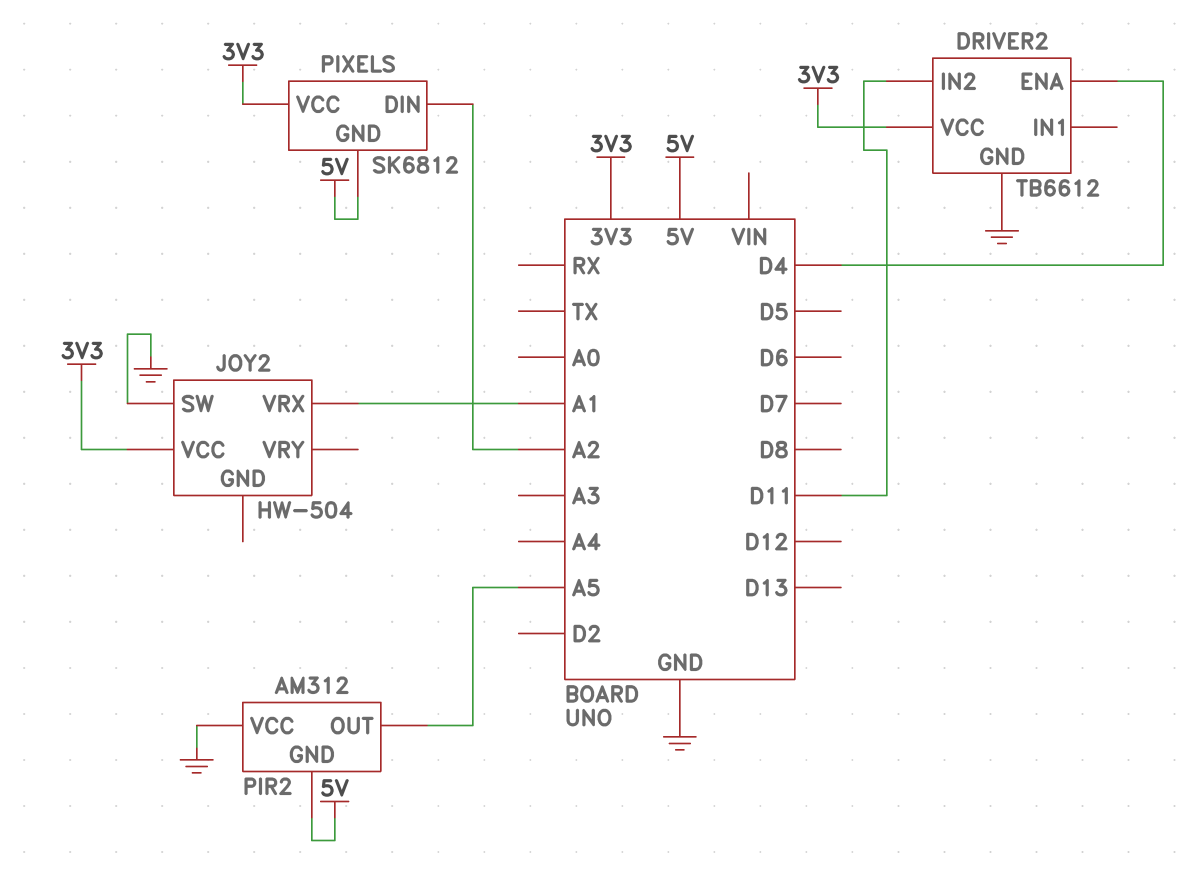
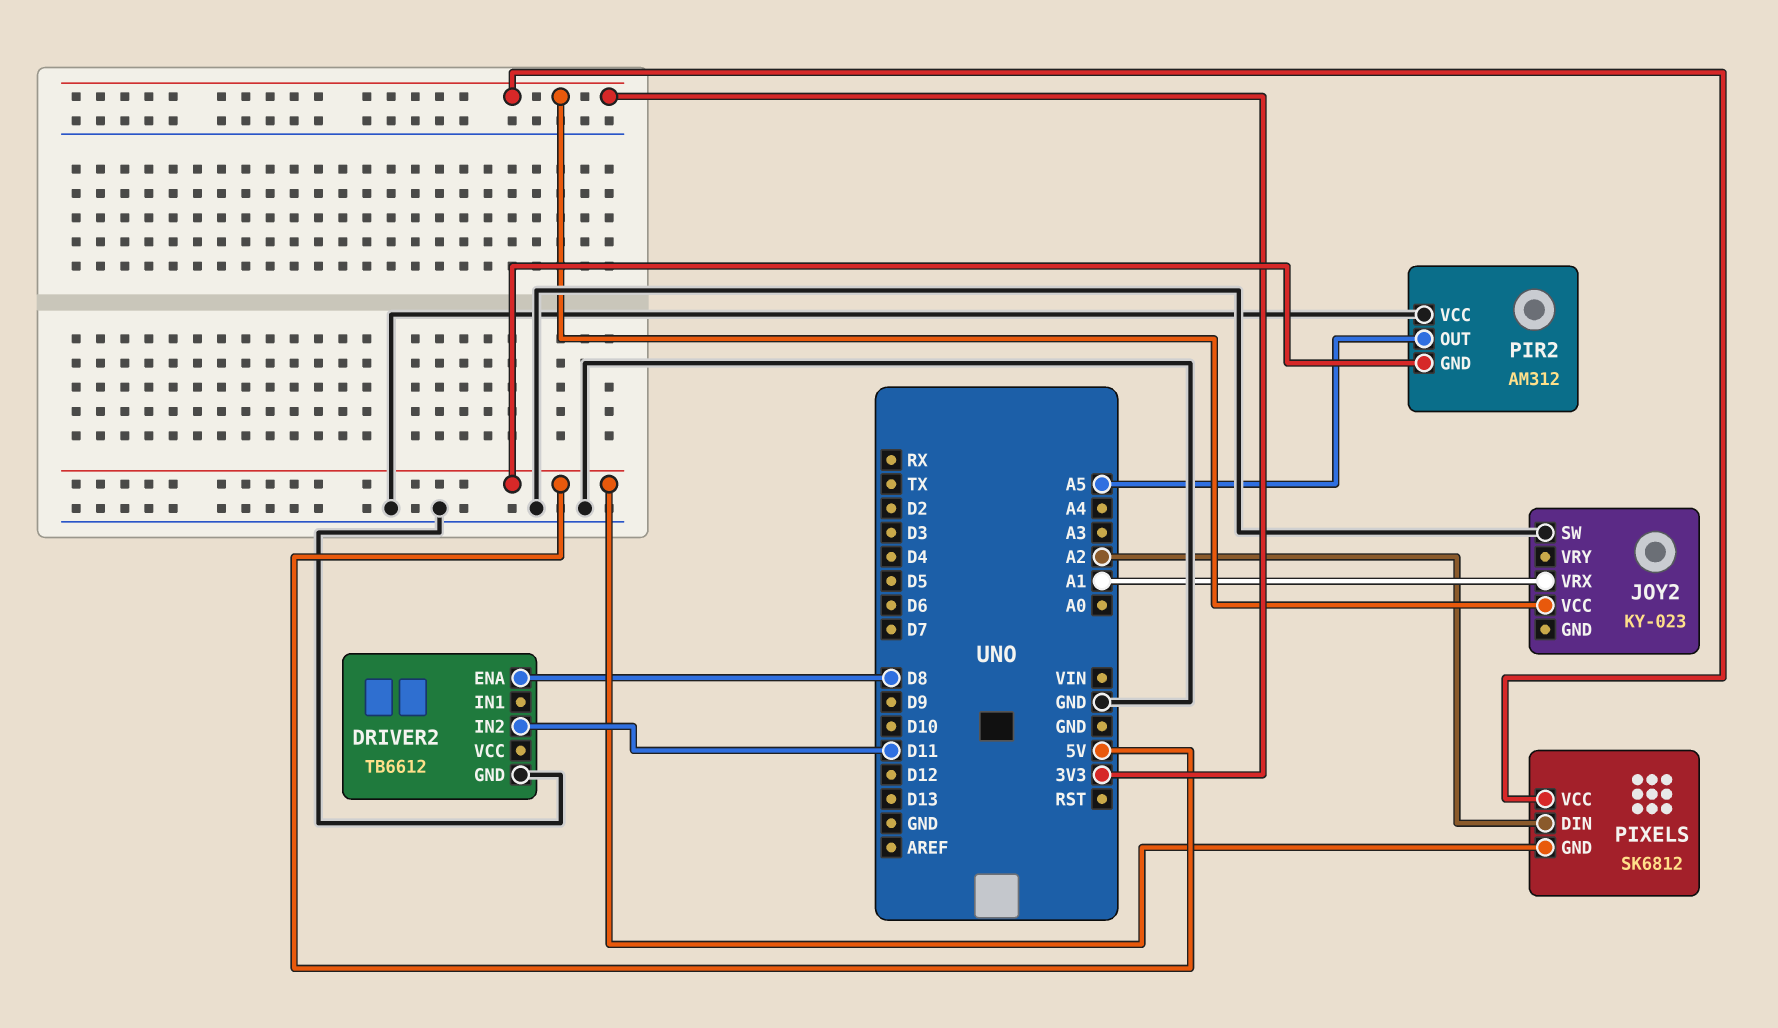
DRIVER2 pin ENA: D4 -> D8
DRIVER2 pin VCC: 3V3 -> none
JOY2: HW-504 -> KY-023

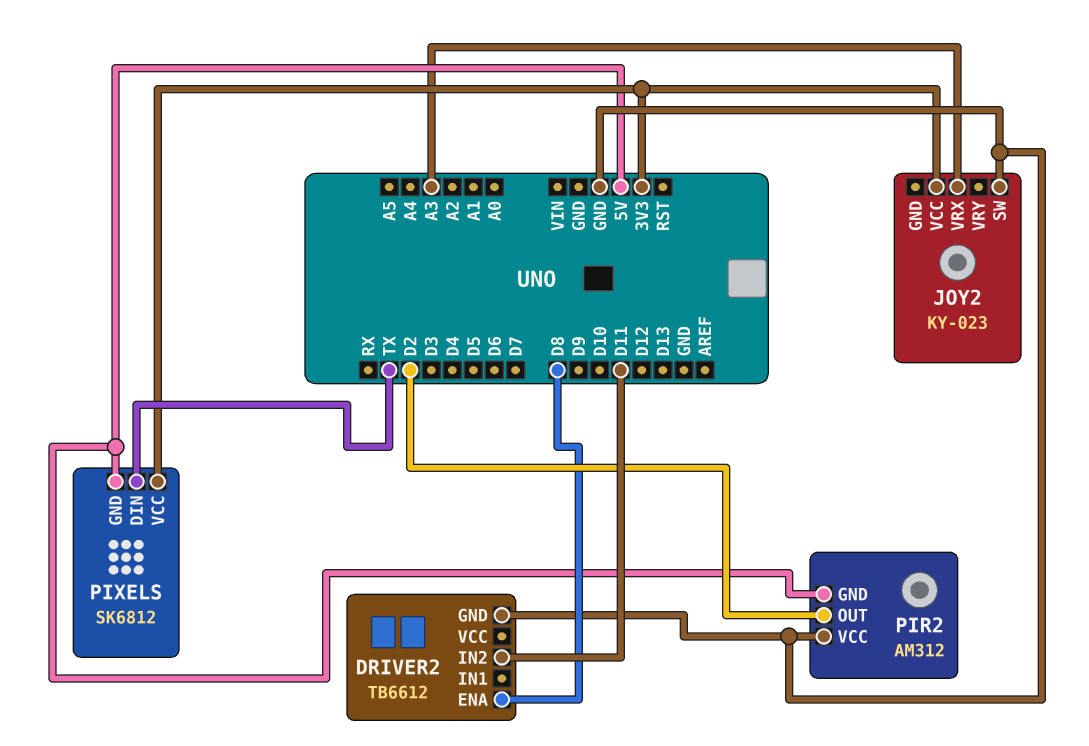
JOY2 pin VRX: A1 -> A3
PIR2 pin OUT: A5 -> D2
PIXELS pin DIN: A2 -> TX

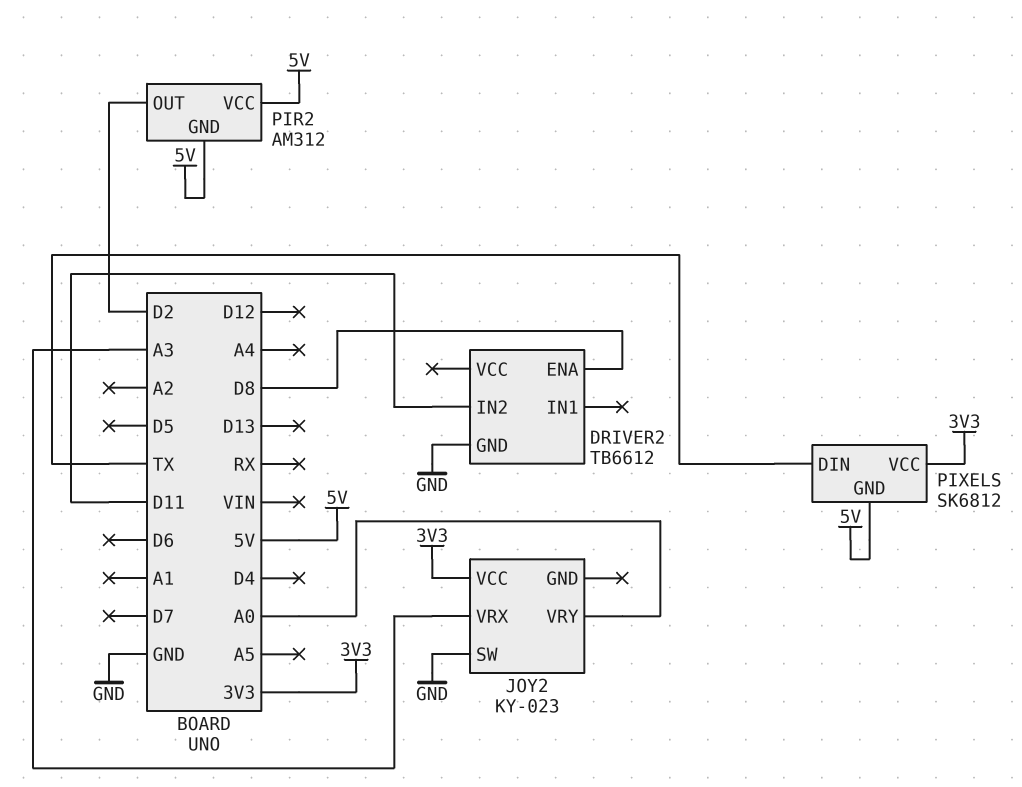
JOY2 pin VRY: none -> A0
PIR2 pin VCC: GND -> 5V

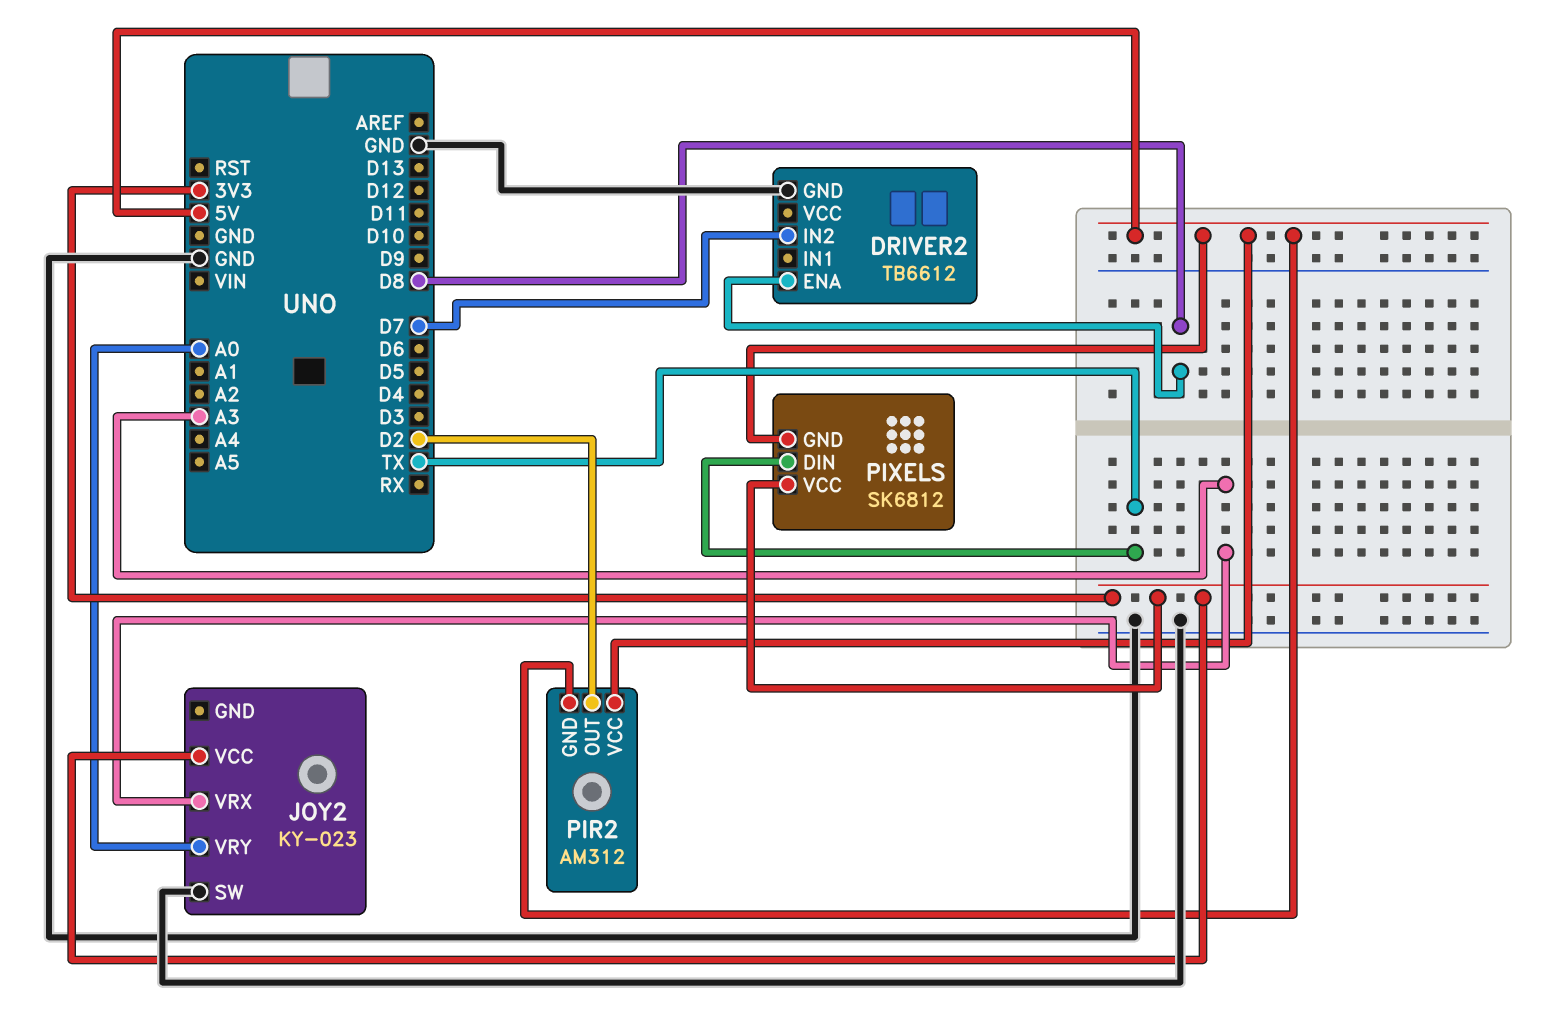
DRIVER2 pin IN2: D11 -> D7

